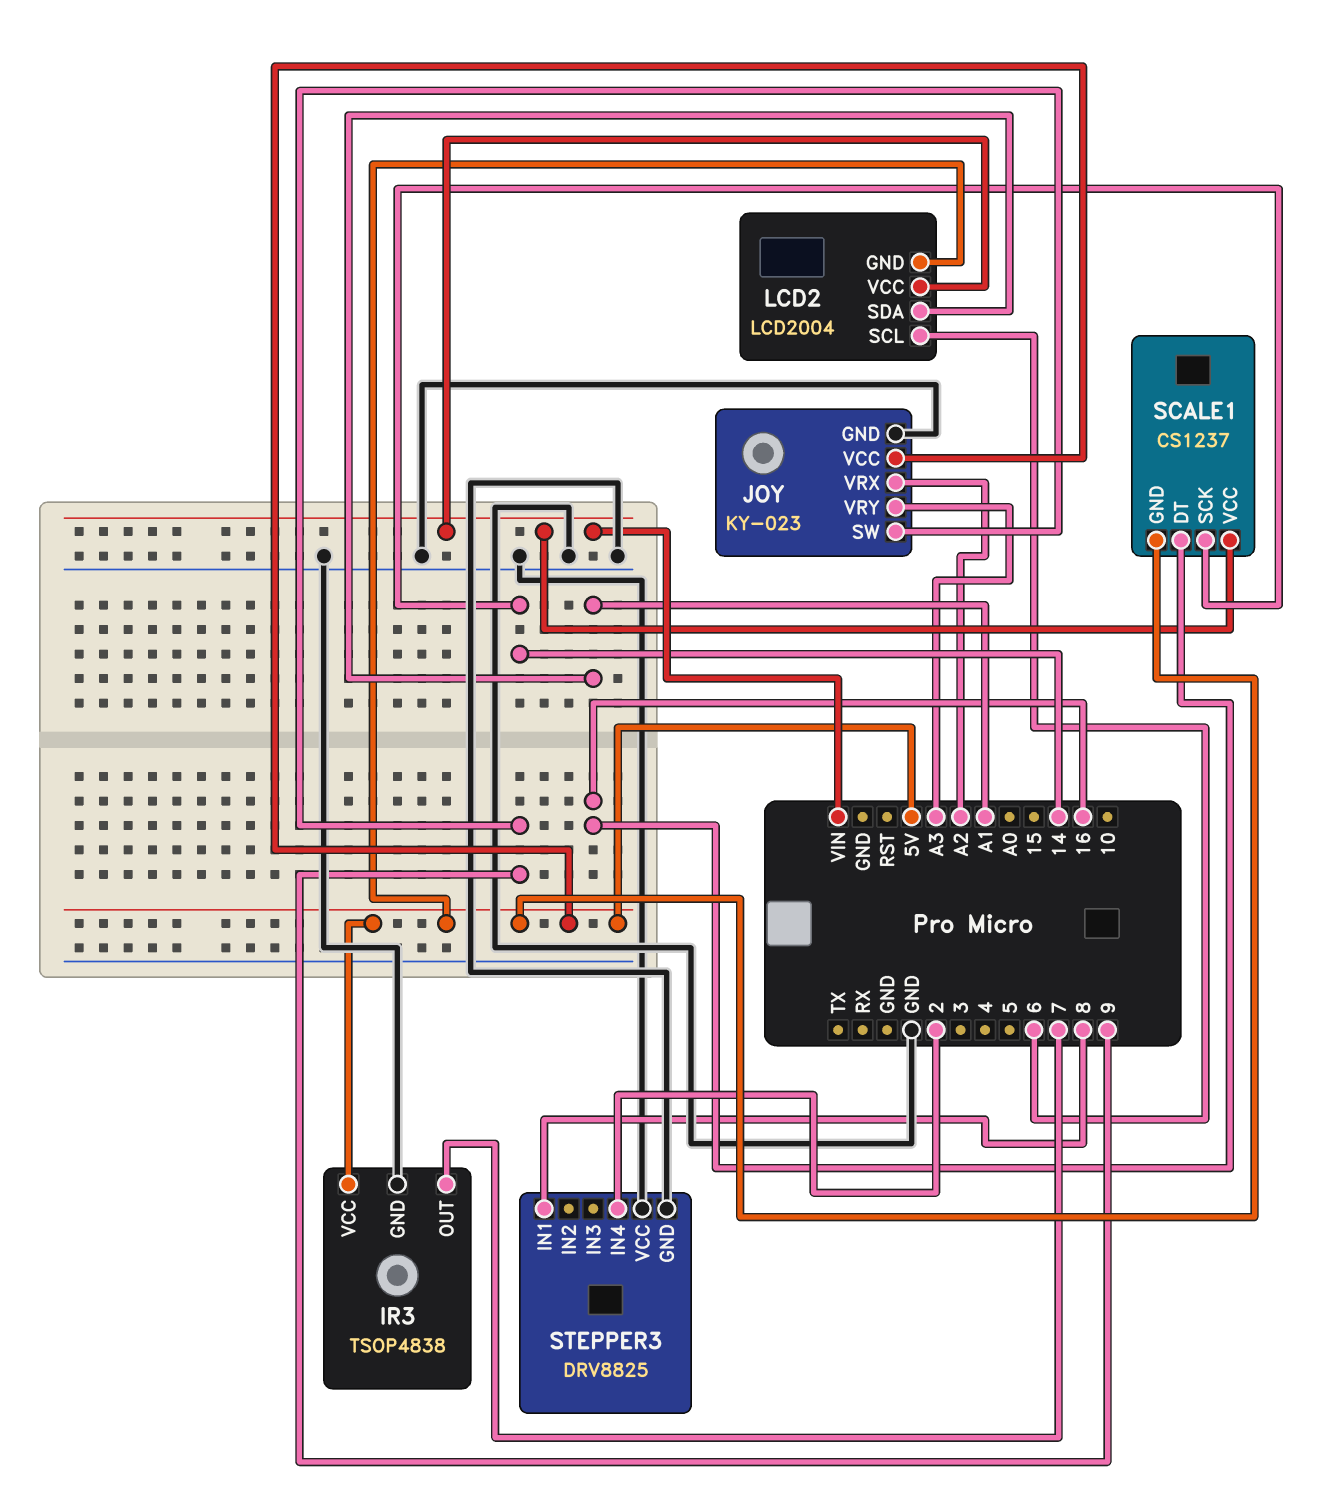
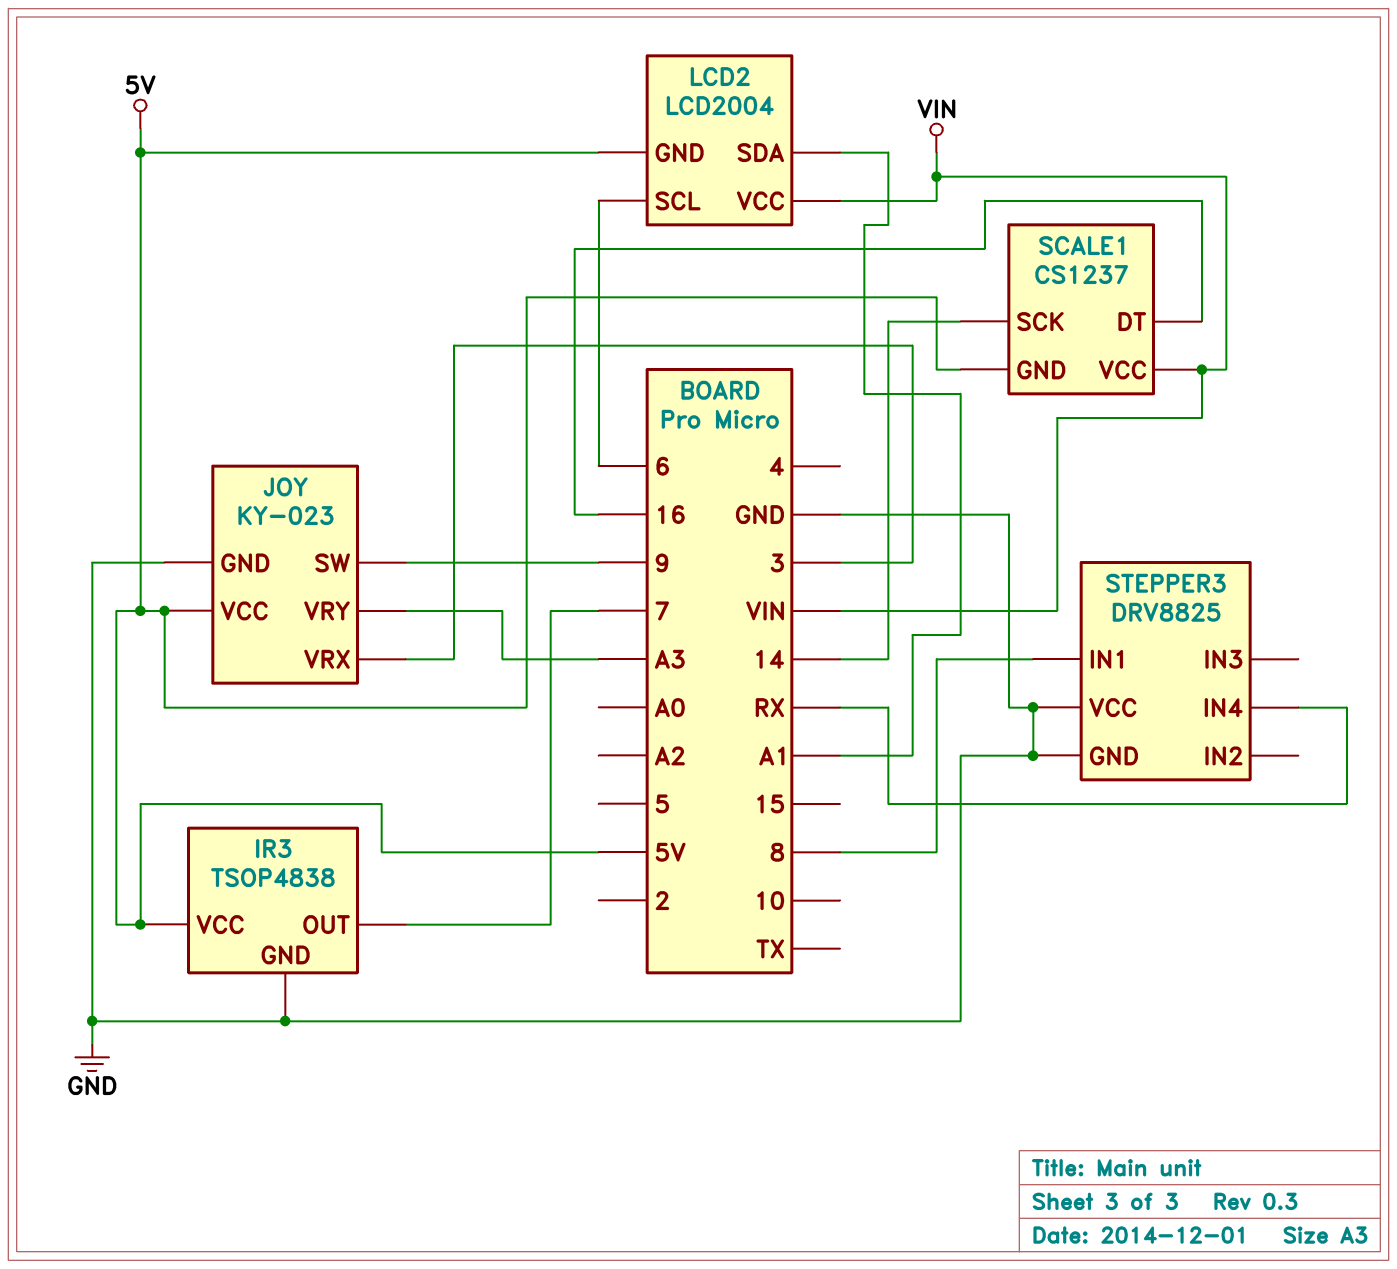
JOY pin VRX: A2 -> 3
STEPPER3 pin IN4: 2 -> RX

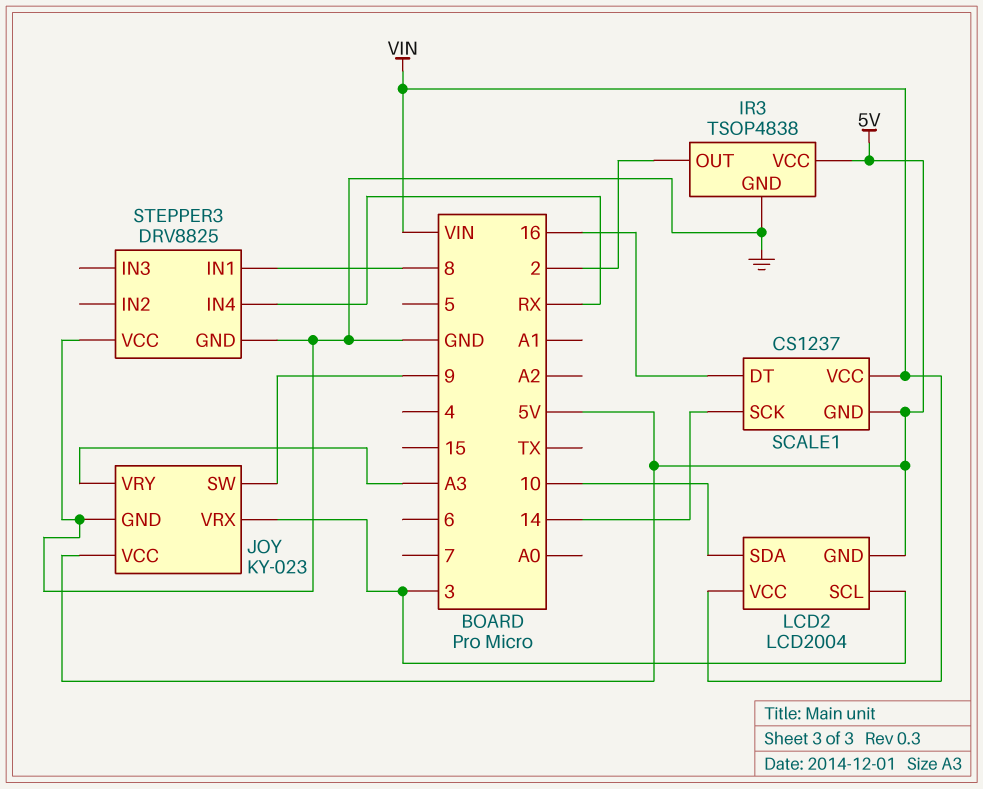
IR3 pin OUT: 7 -> 2
LCD2 pin SCL: 6 -> 3
LCD2 pin SDA: A1 -> 10

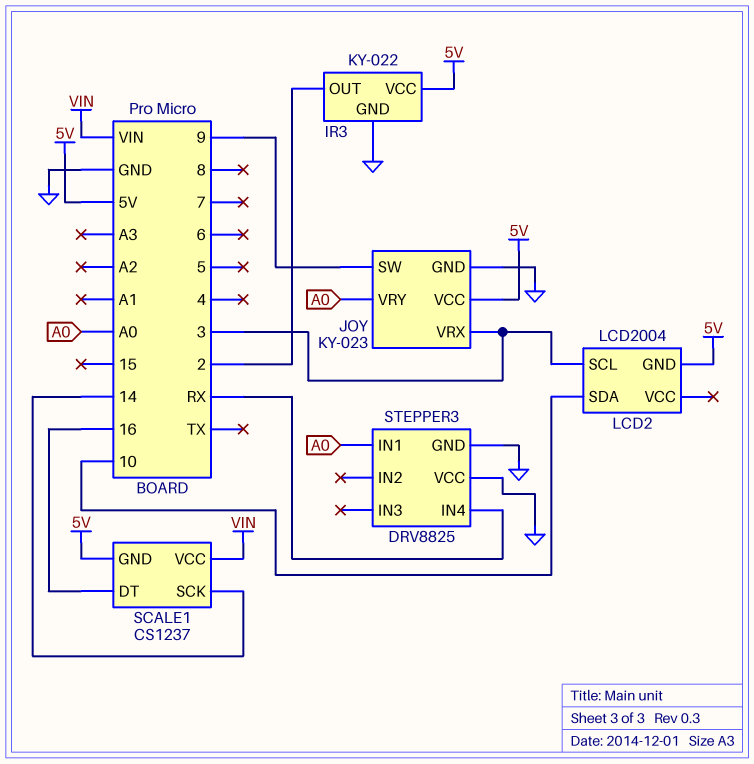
IR3: TSOP4838 -> KY-022
JOY pin VRY: A3 -> A0
LCD2 pin VCC: VIN -> none
STEPPER3 pin IN1: 8 -> A0

